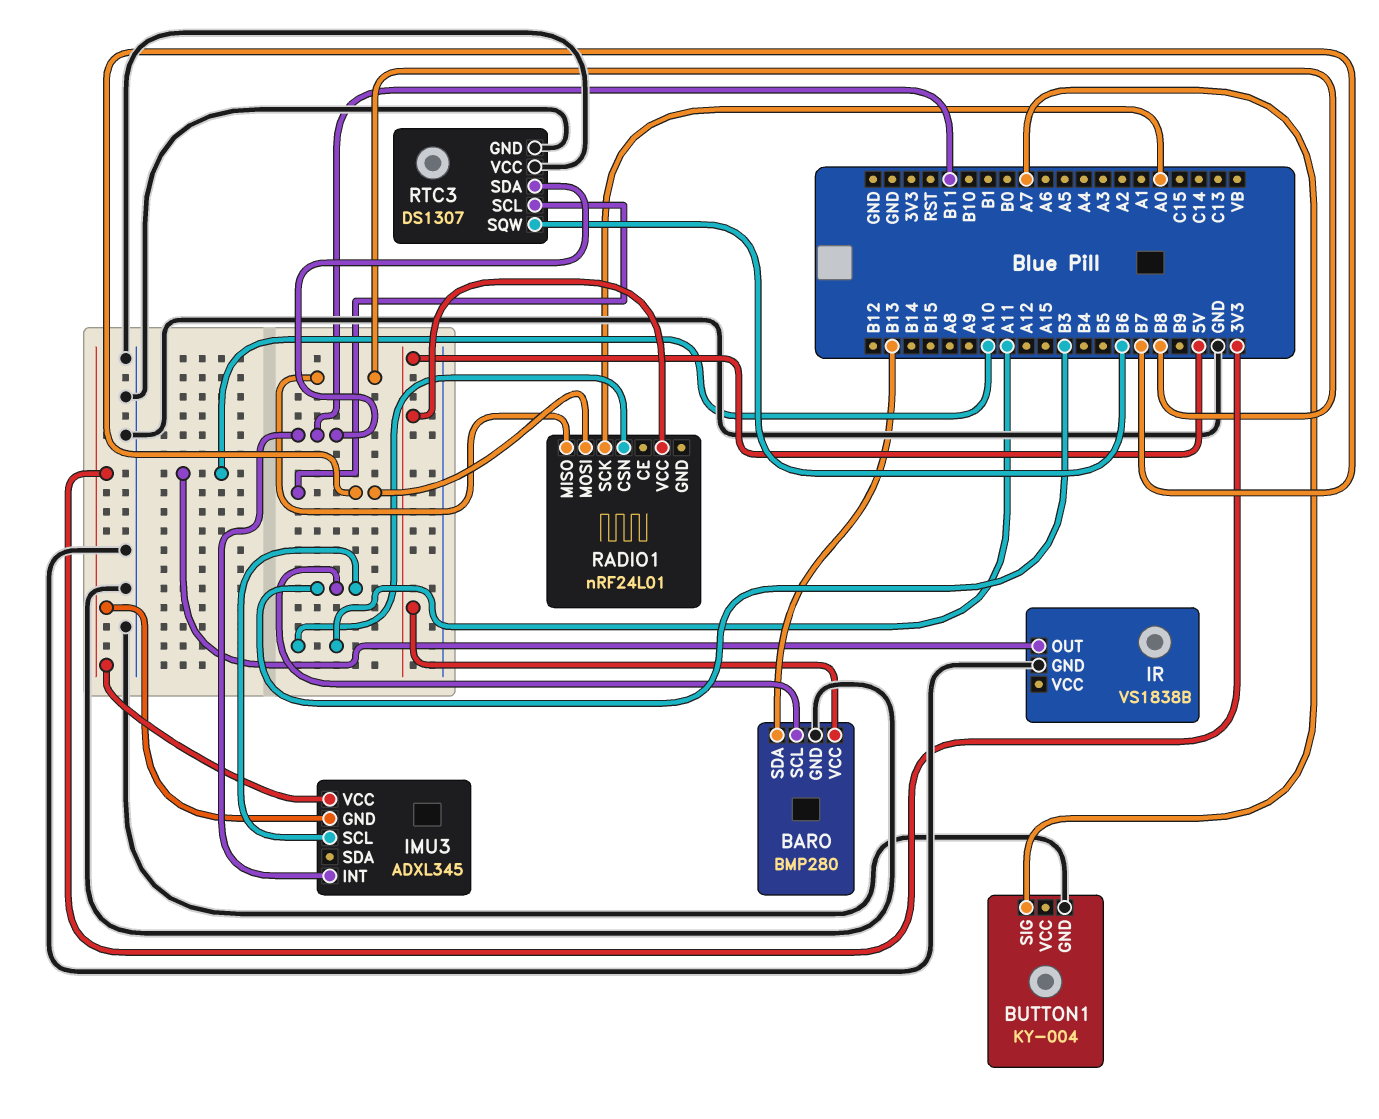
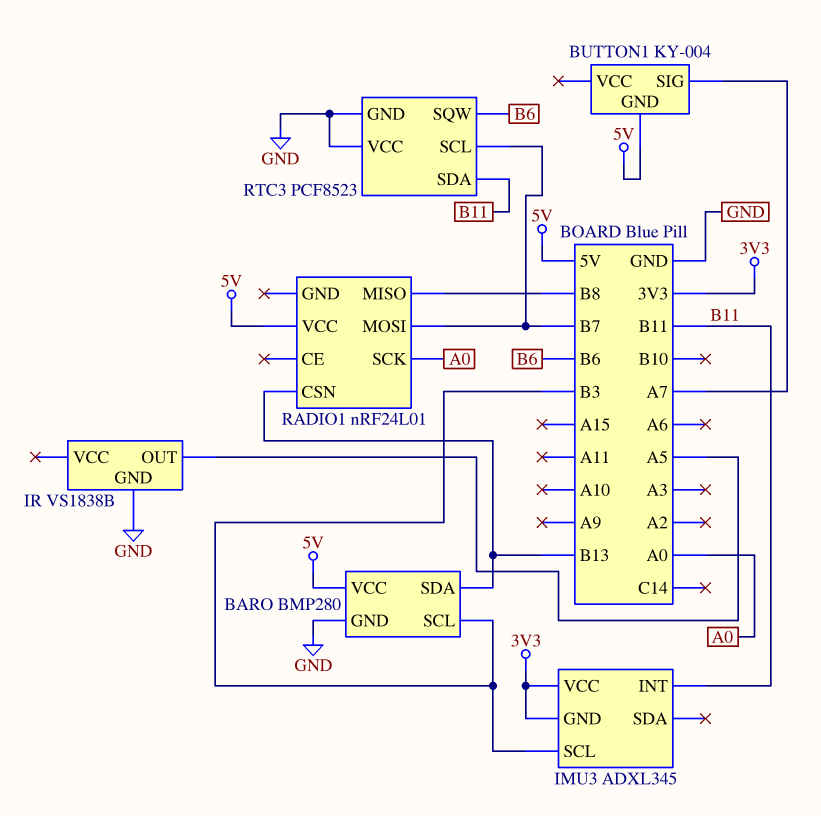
BUTTON1 pin GND: GND -> 5V
IR pin OUT: A10 -> A5
RADIO1 pin CSN: A11 -> B13
RTC3: DS1307 -> PCF8523

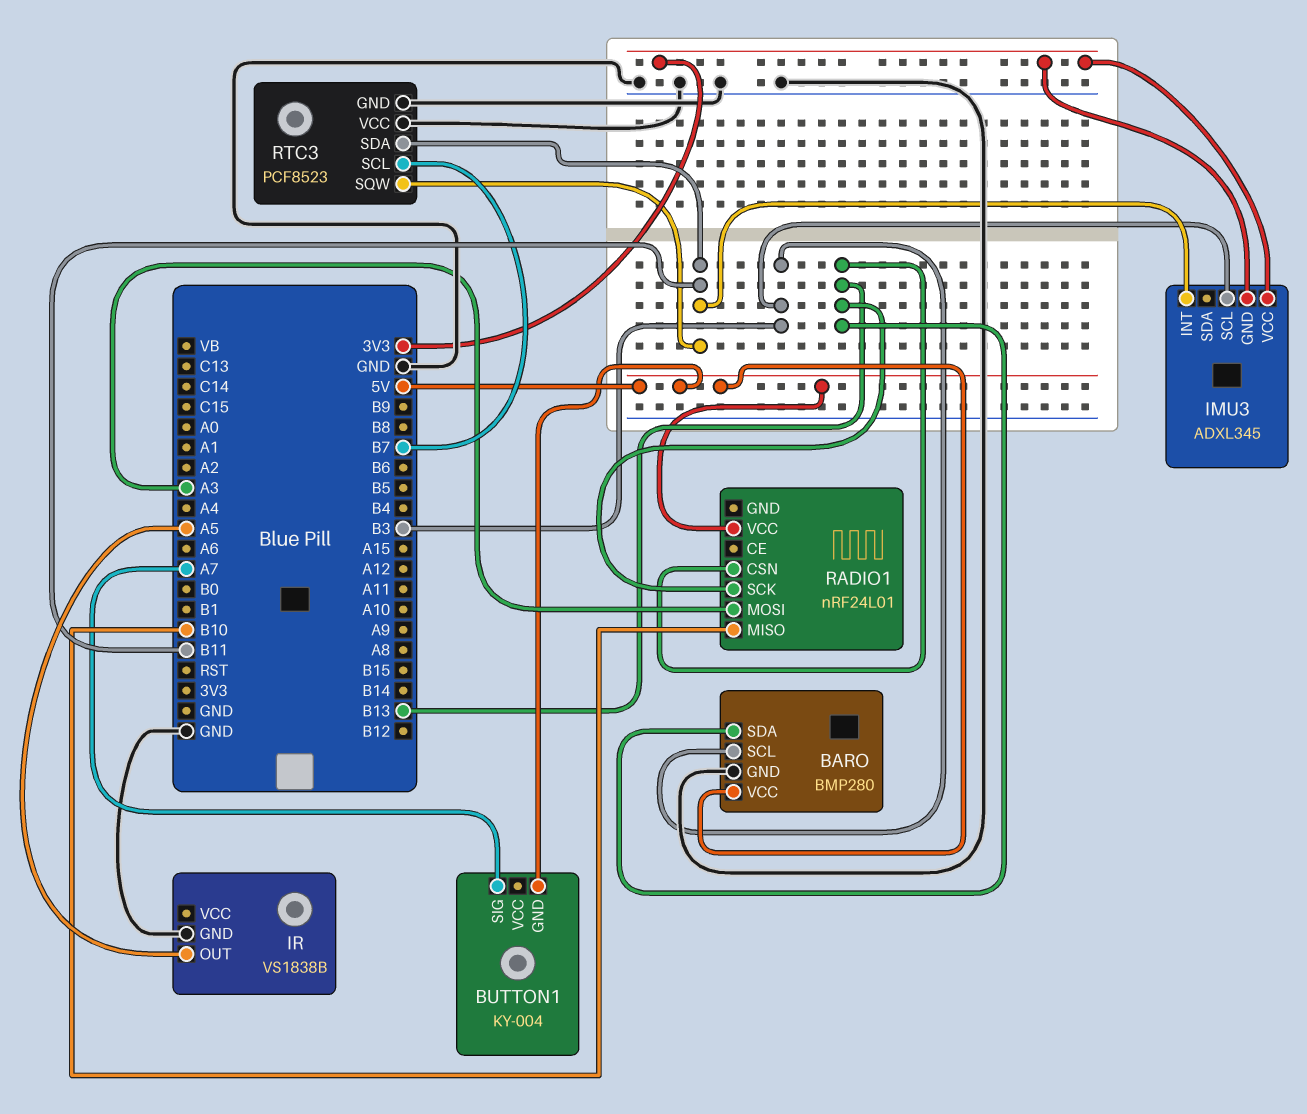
RADIO1 pin MISO: B8 -> B10
RADIO1 pin MOSI: B7 -> A3
RADIO1 pin SCK: A0 -> B13
RTC3 pin SQW: B6 -> B11

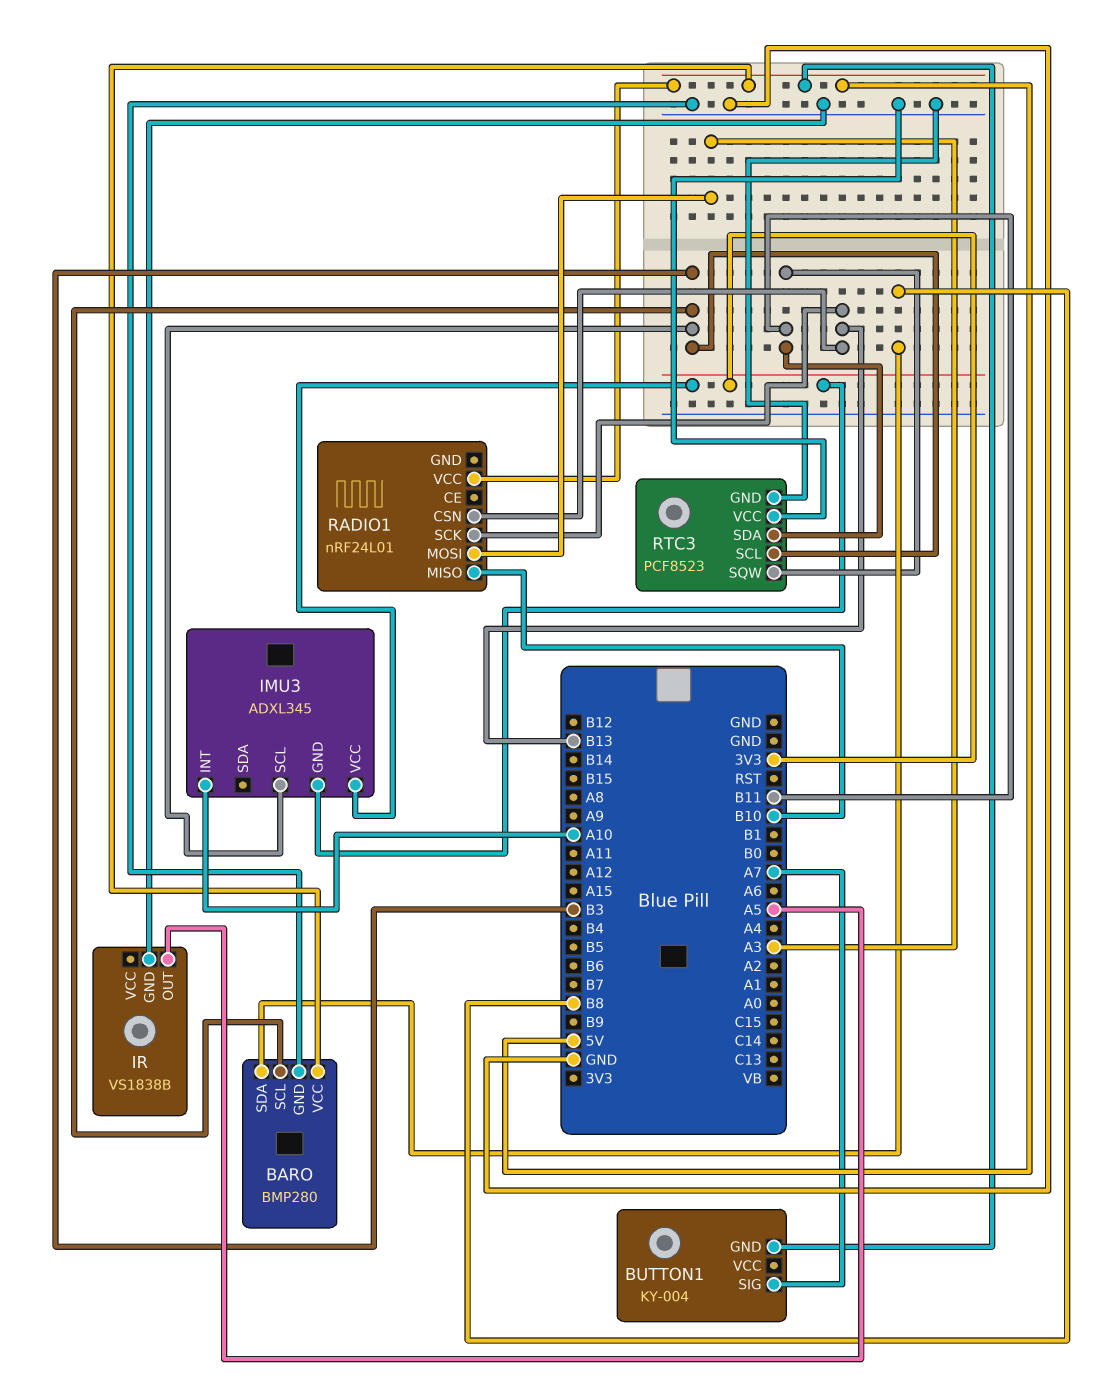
BARO pin SDA: B13 -> B8
IMU3 pin INT: B11 -> A10
RTC3 pin SCL: B7 -> B3

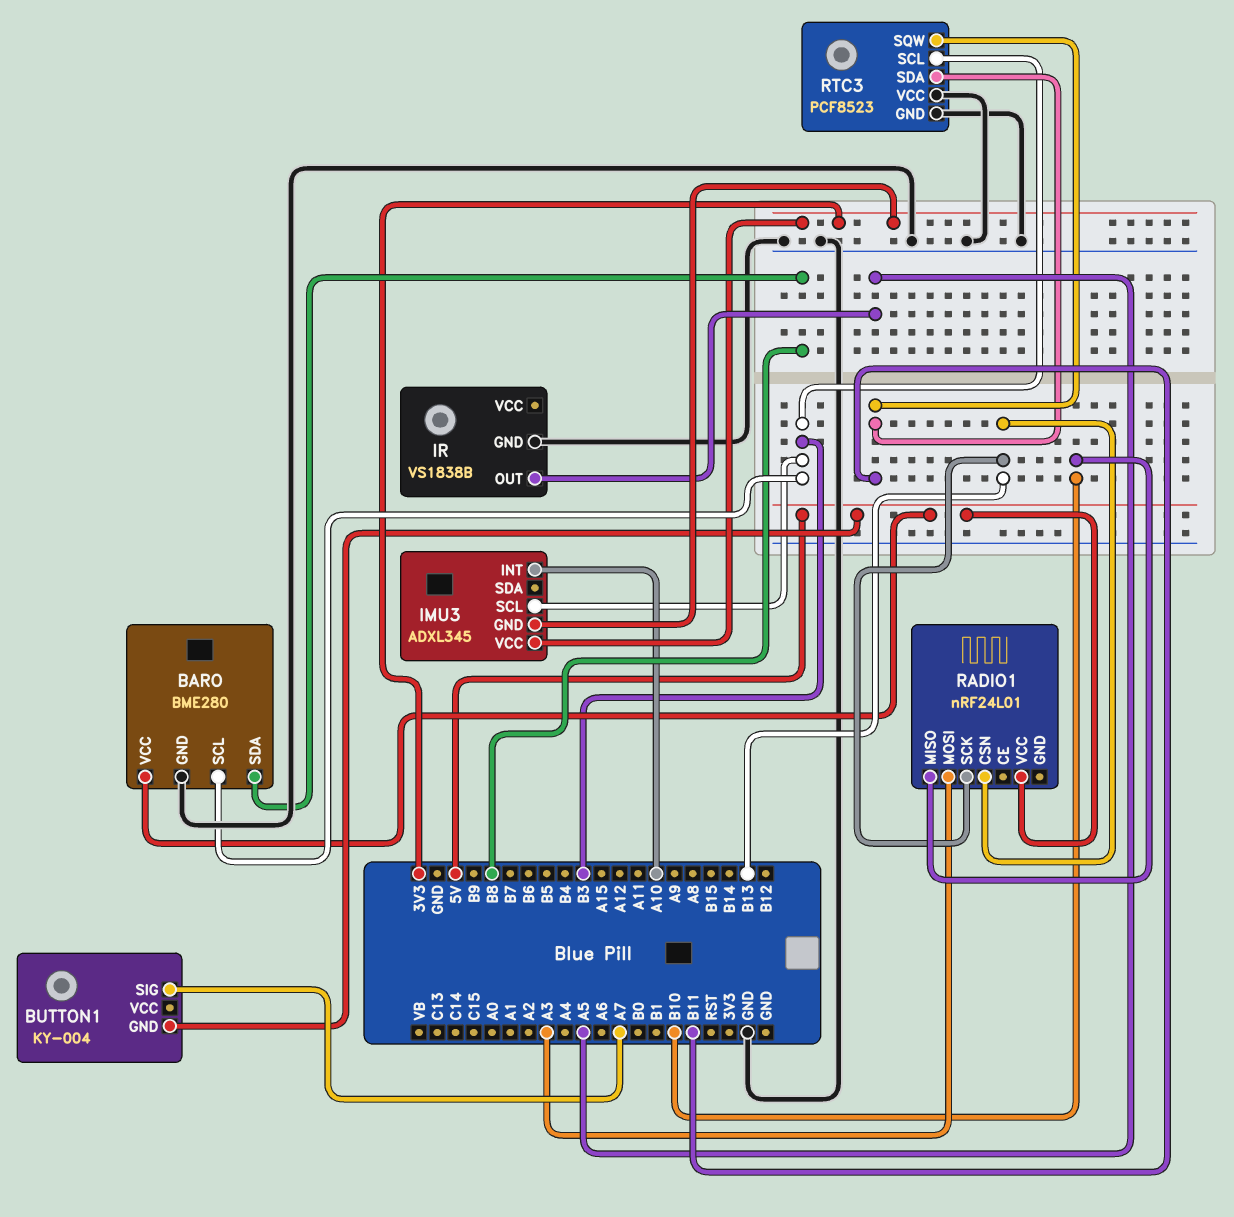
BARO: BMP280 -> BME280

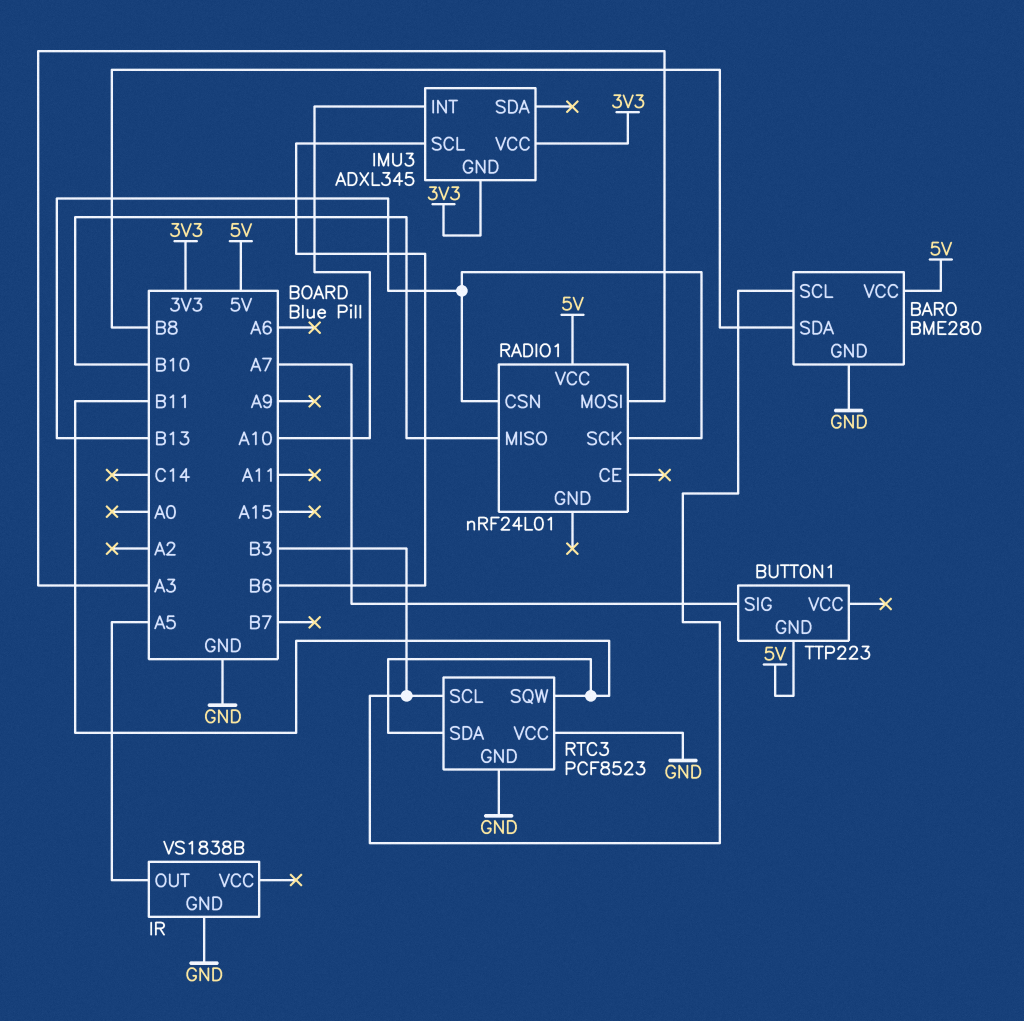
BUTTON1: KY-004 -> TTP223
IMU3 pin SCL: B3 -> B6

